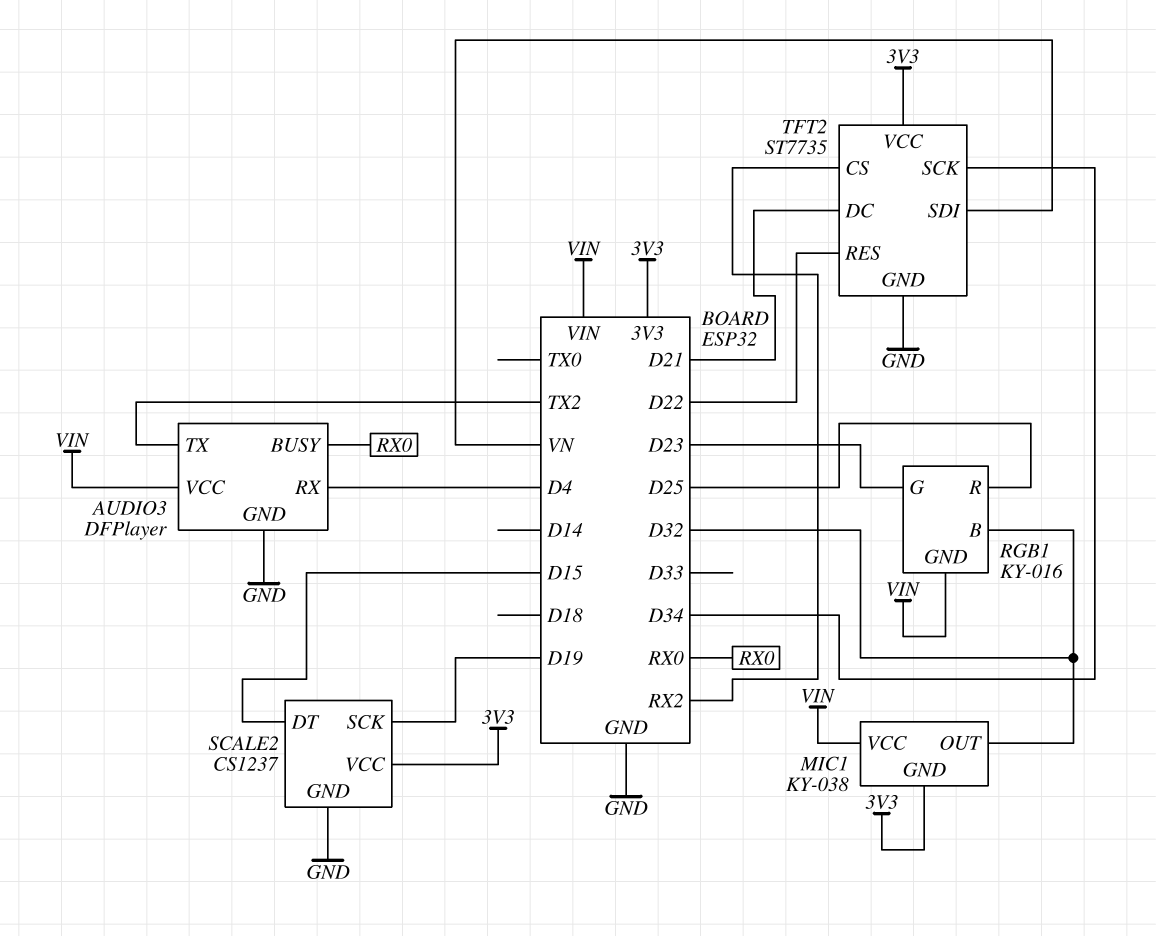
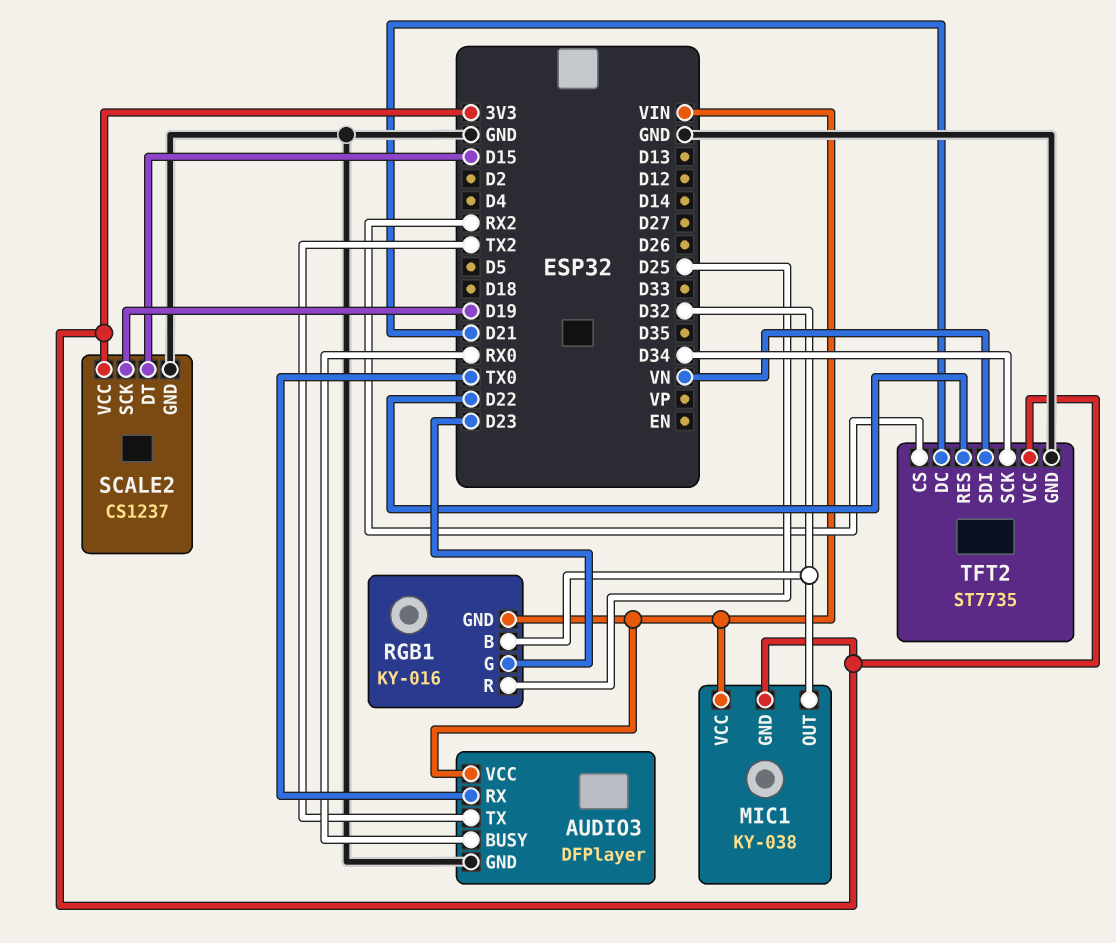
AUDIO3 pin RX: D4 -> TX0

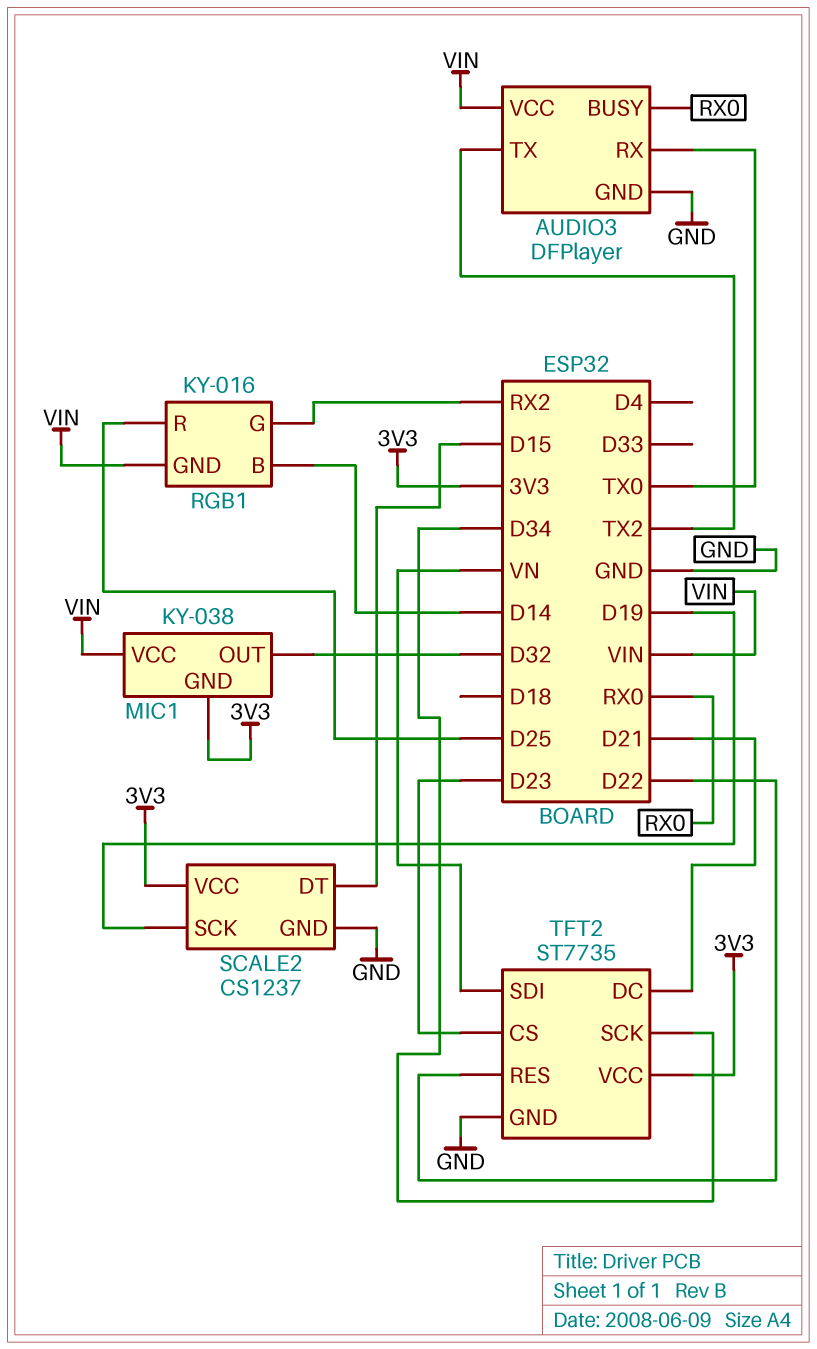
RGB1 pin B: D32 -> D14
RGB1 pin G: D23 -> RX2
TFT2 pin CS: RX2 -> D23

